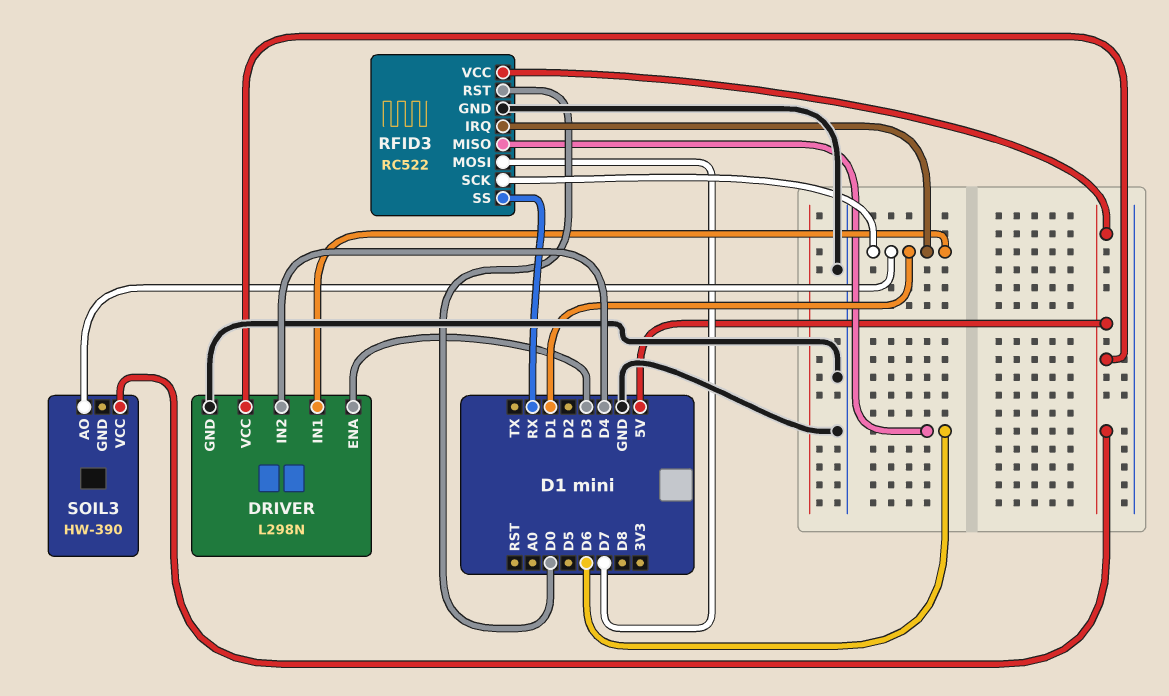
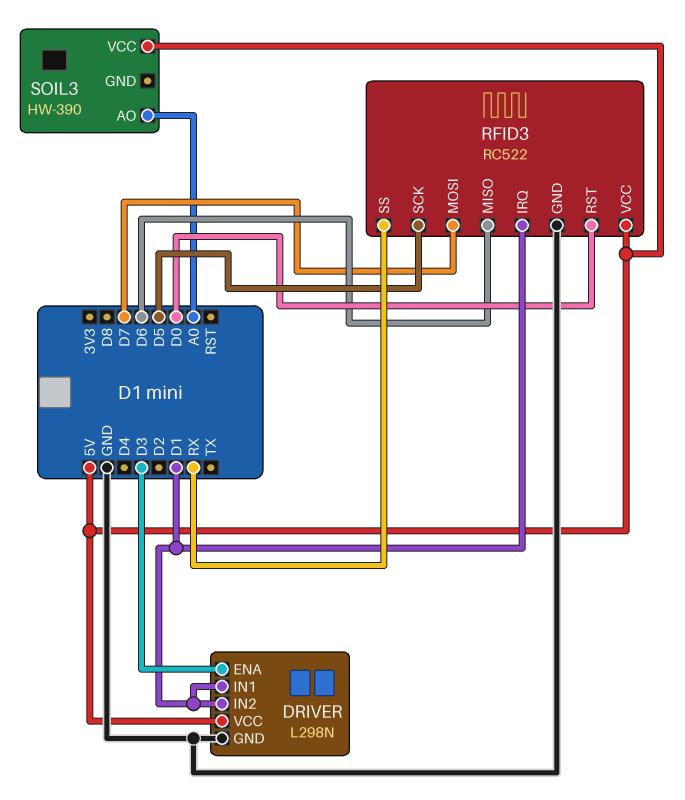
DRIVER pin IN2: D4 -> D1
RFID3 pin SCK: D1 -> D5
SOIL3 pin AO: D1 -> A0

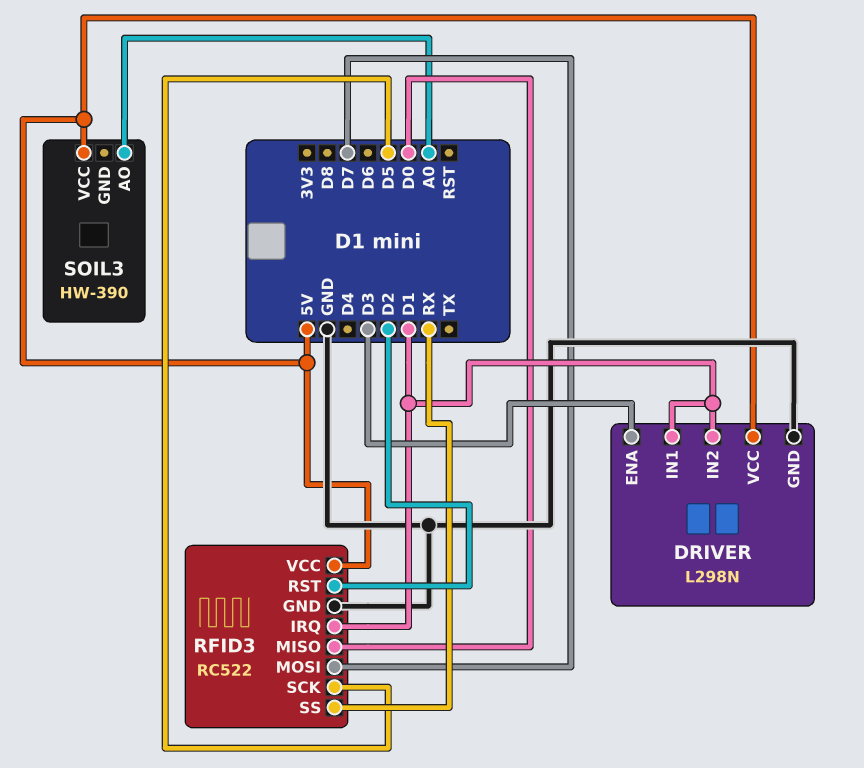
RFID3 pin MISO: D6 -> D0
RFID3 pin RST: D0 -> D2

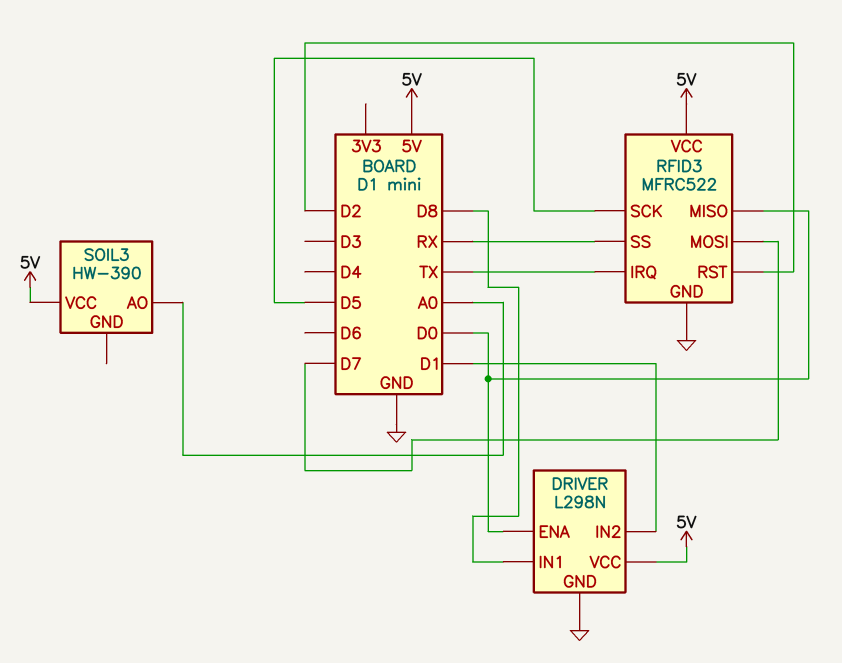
DRIVER pin ENA: D3 -> D0
DRIVER pin IN1: D1 -> D8
RFID3: RC522 -> MFRC522
RFID3 pin IRQ: D1 -> TX

